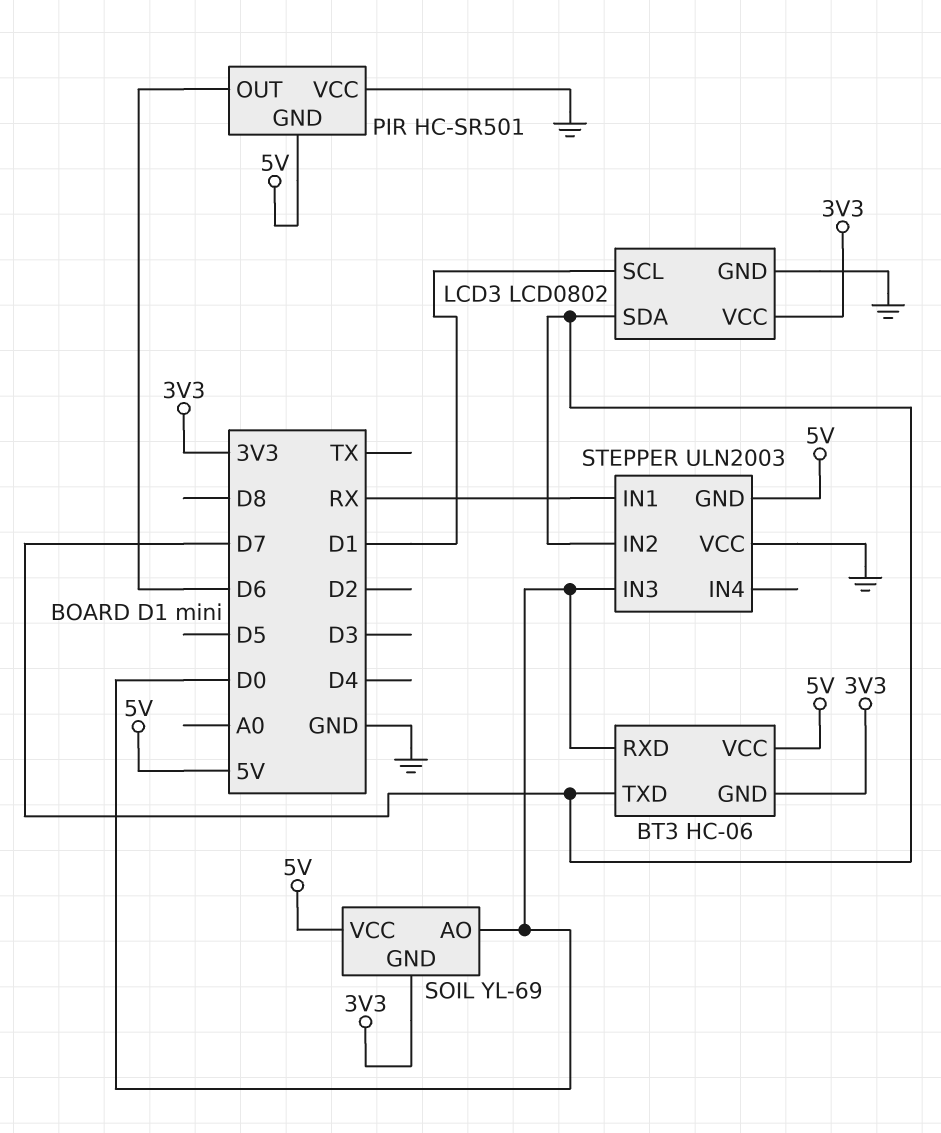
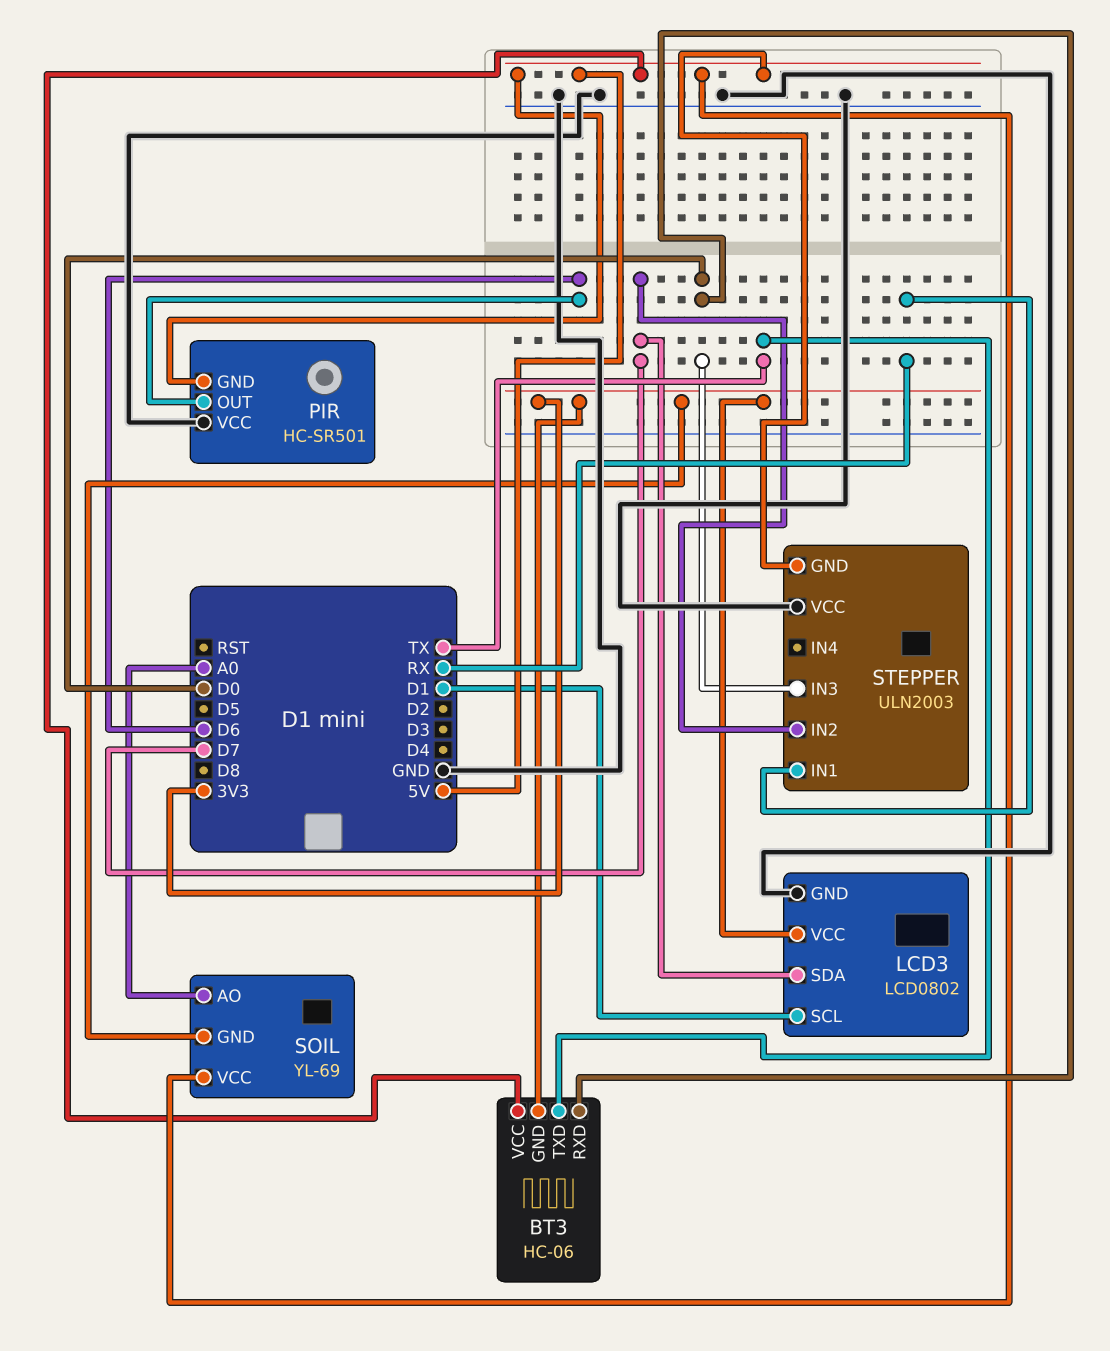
BT3 pin TXD: D7 -> TX
SOIL pin AO: D0 -> A0

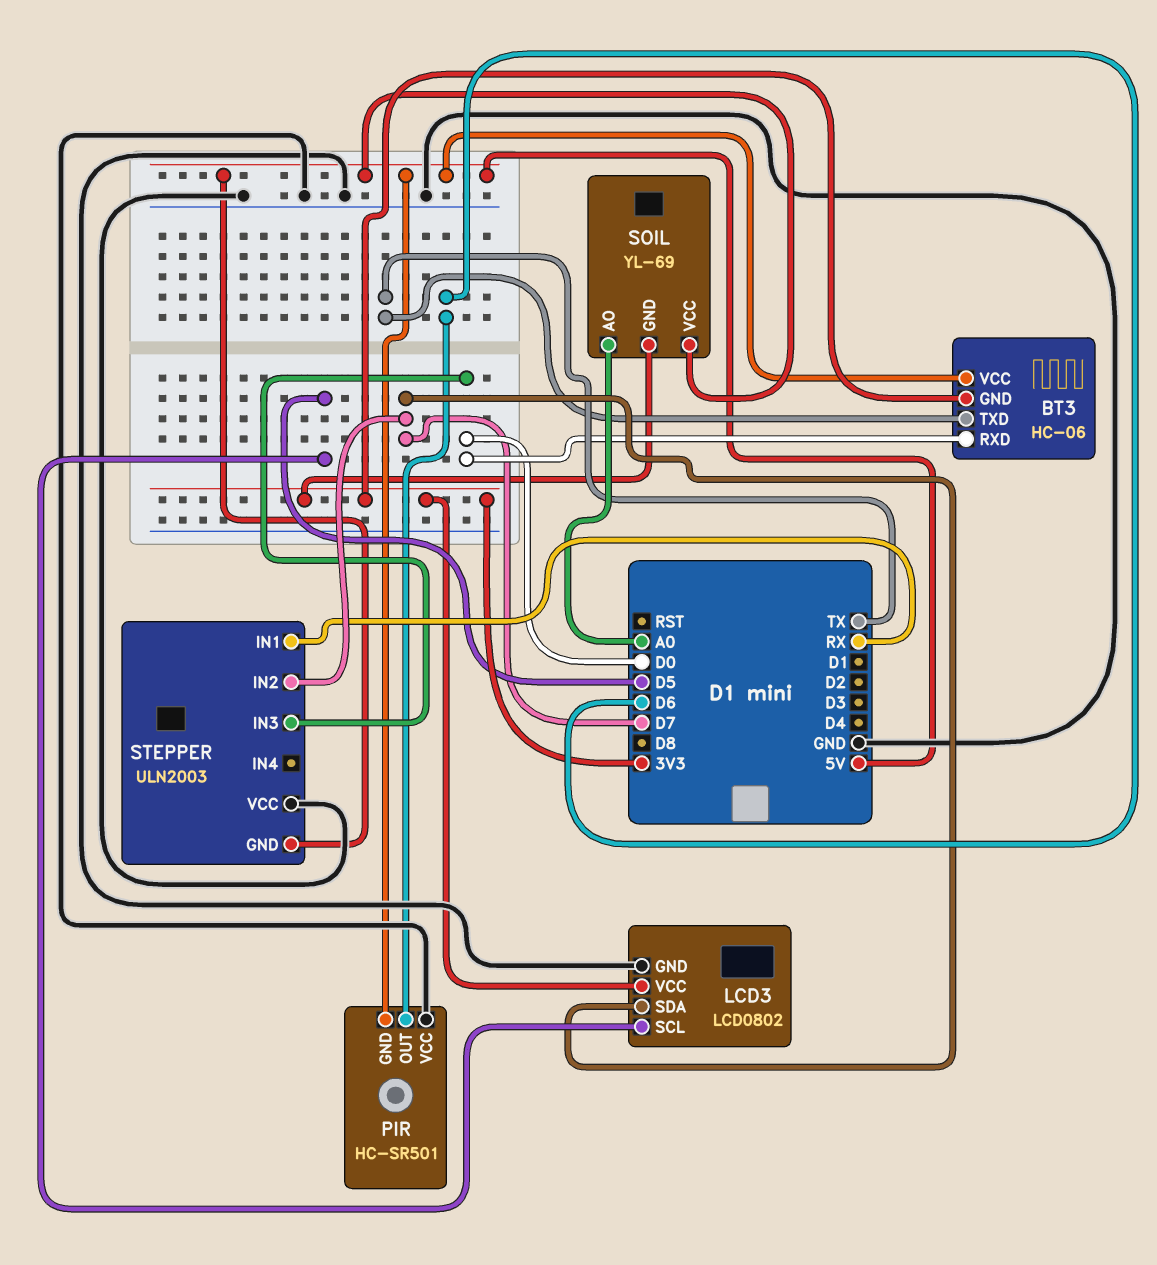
LCD3 pin SCL: D1 -> D5

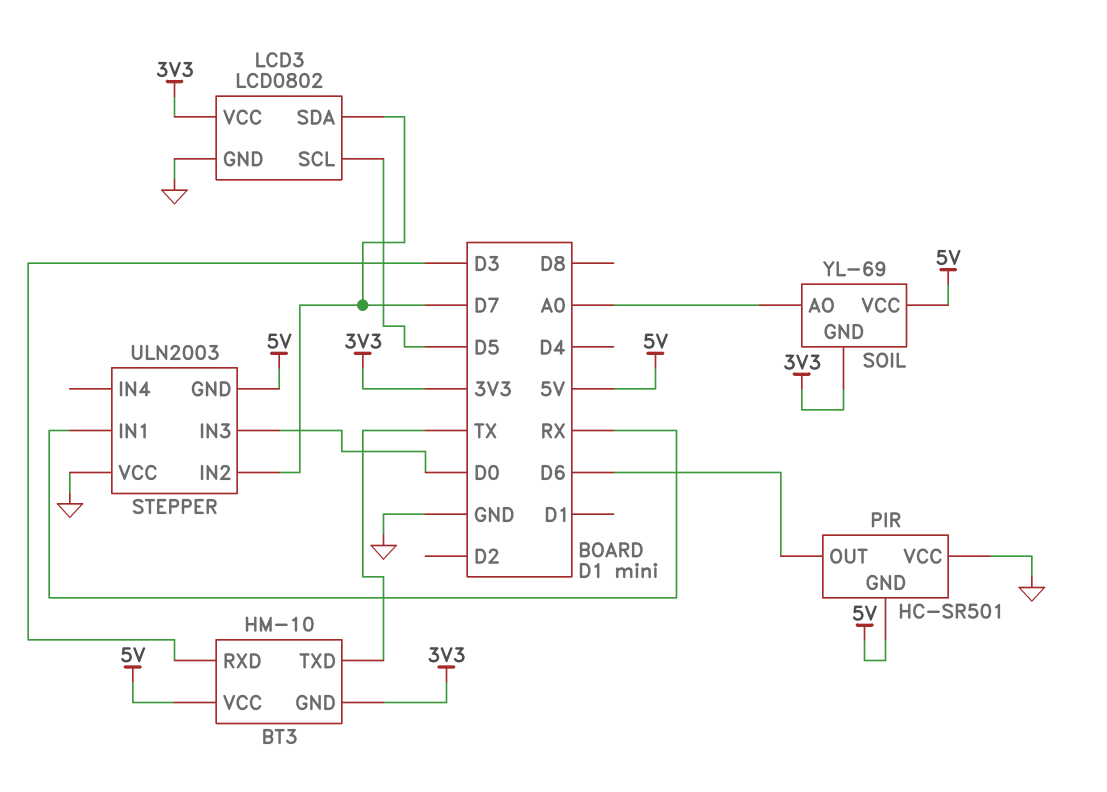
BT3: HC-06 -> HM-10
BT3 pin RXD: D0 -> D3

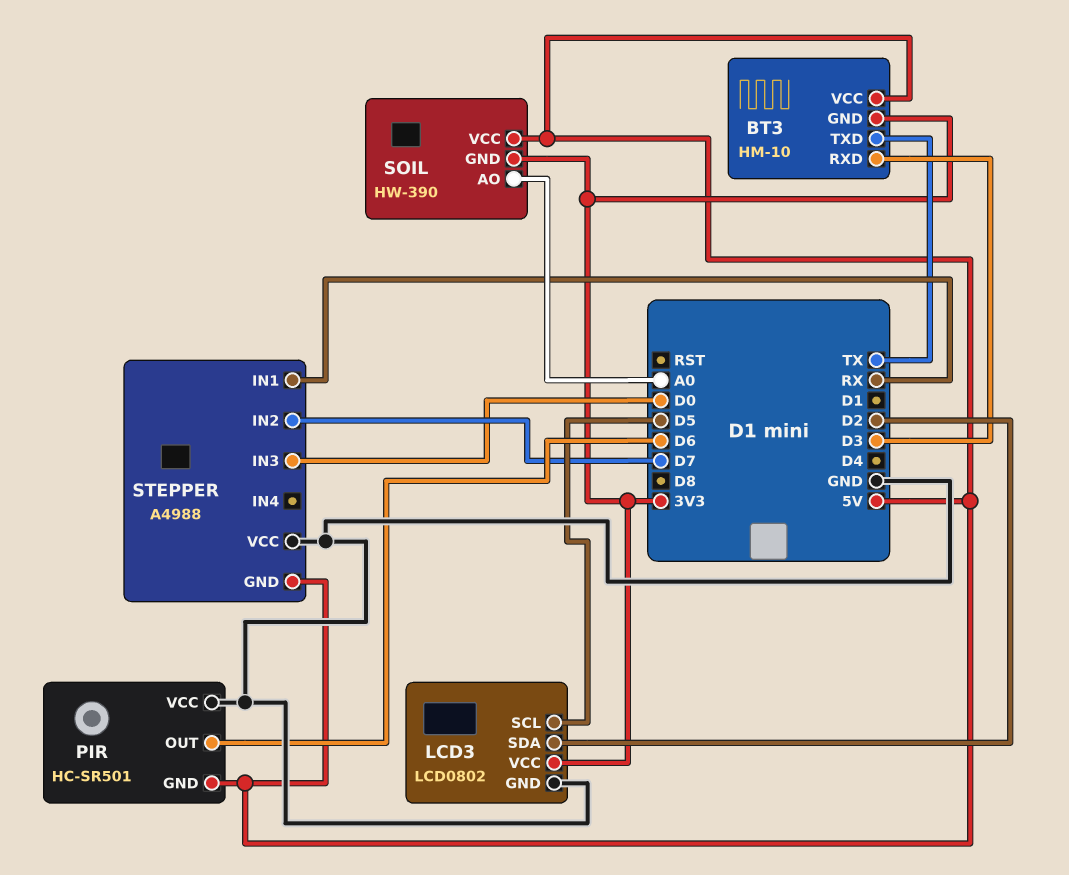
LCD3 pin SDA: D7 -> D2
SOIL: YL-69 -> HW-390
STEPPER: ULN2003 -> A4988

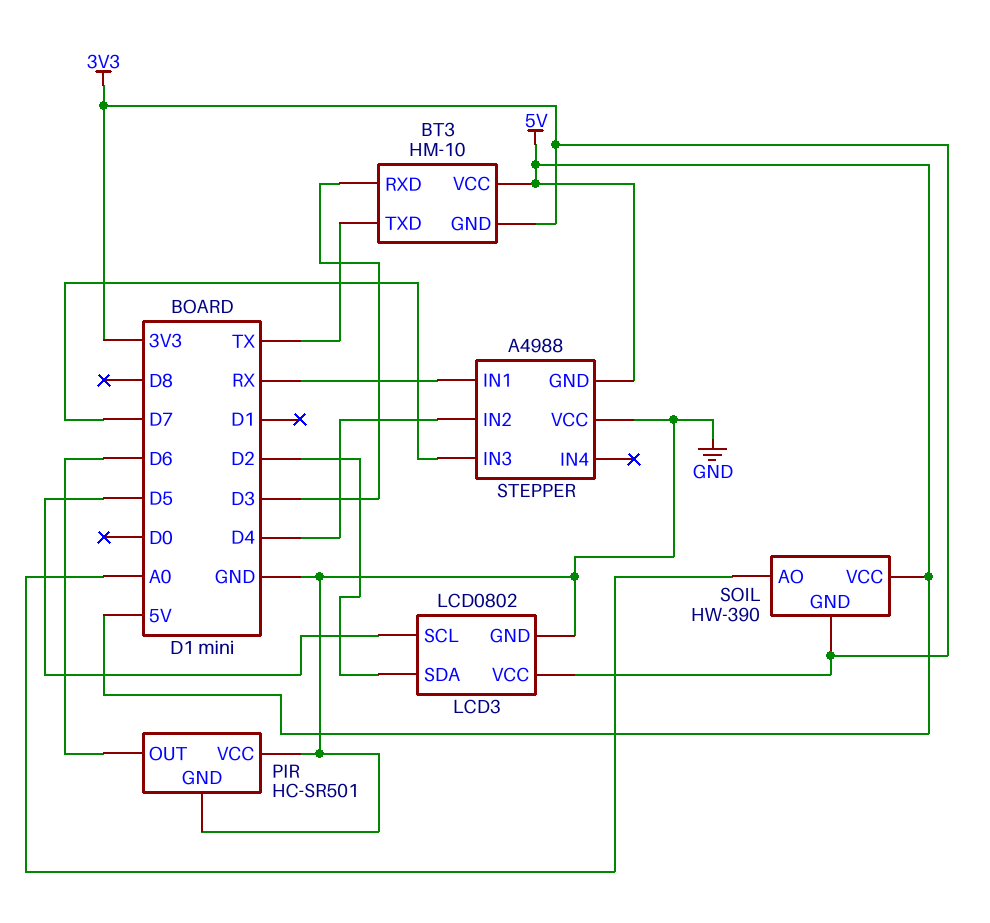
PIR pin GND: 5V -> GND
STEPPER pin IN2: D7 -> D4
STEPPER pin IN3: D0 -> D7

